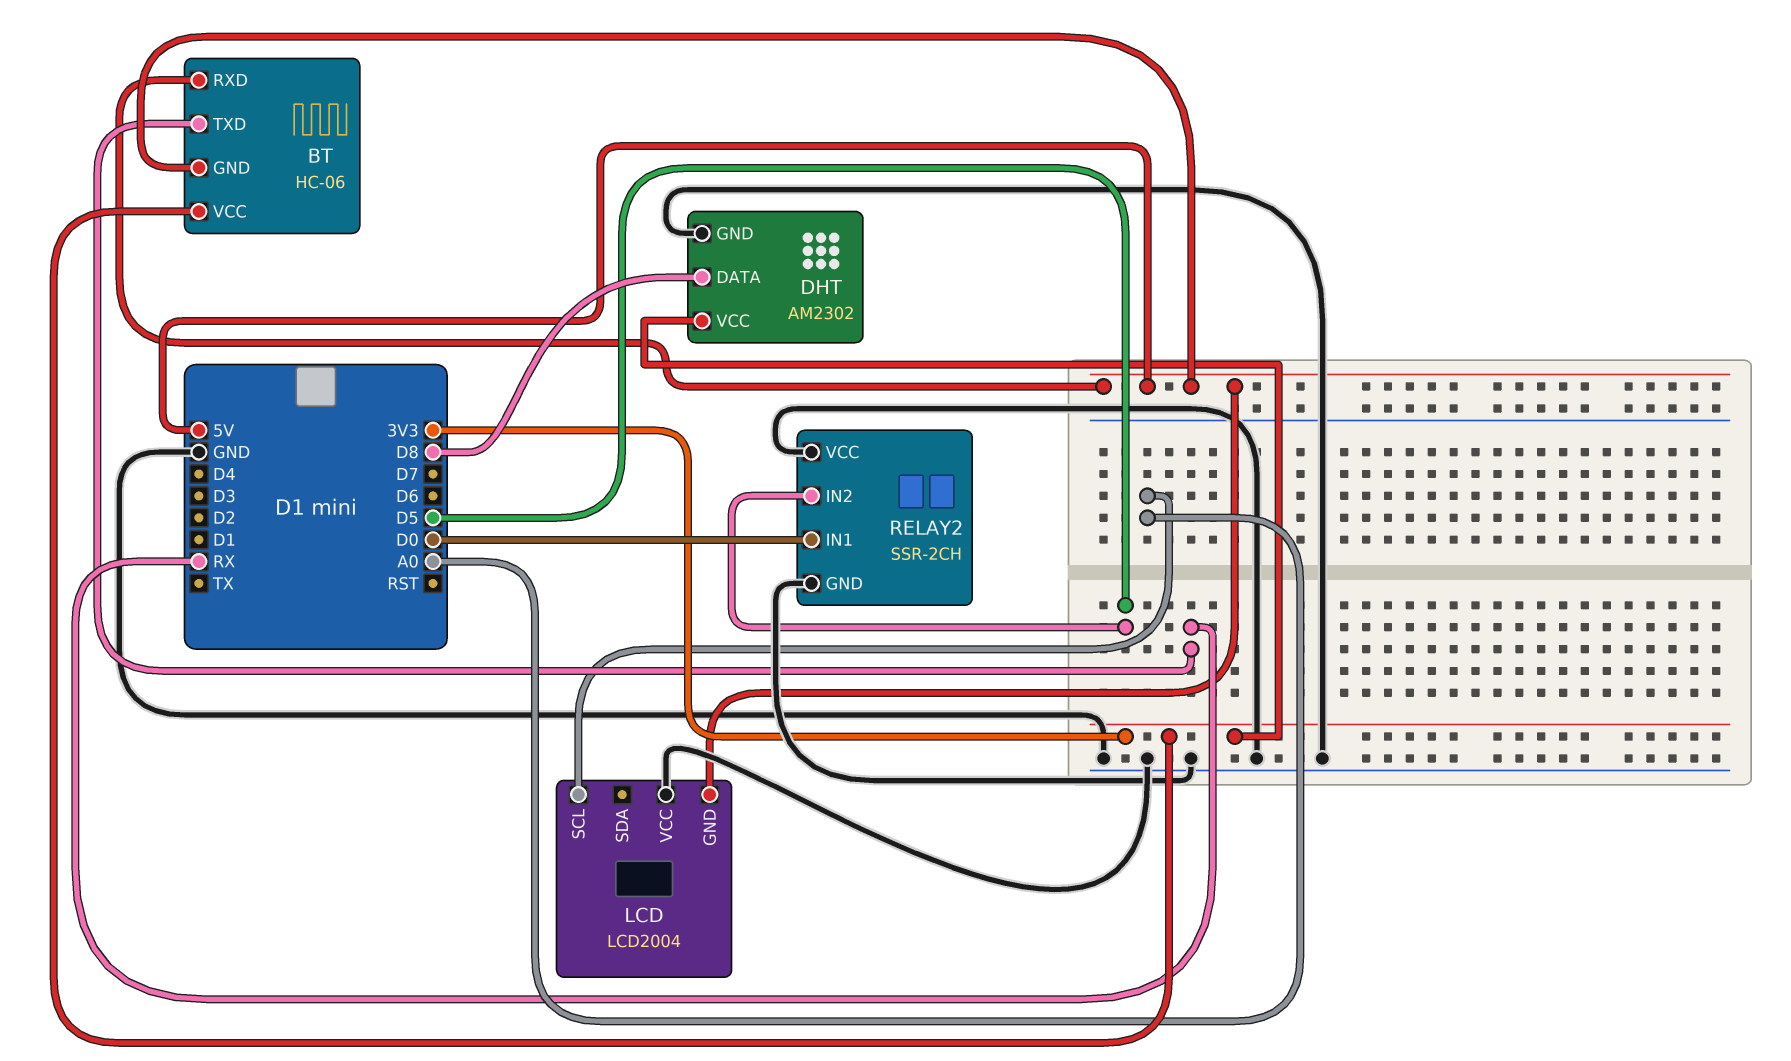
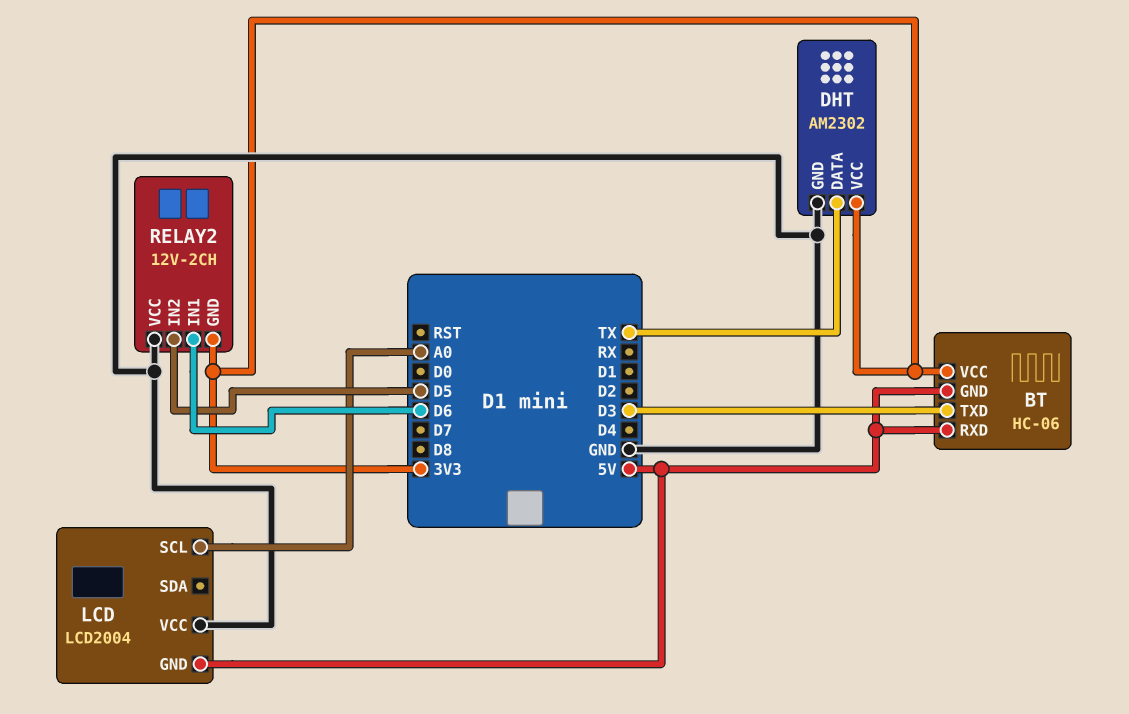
BT pin TXD: RX -> D3
DHT pin DATA: D8 -> TX
RELAY2: SSR-2CH -> 12V-2CH
RELAY2 pin GND: GND -> 3V3
RELAY2 pin IN1: D0 -> D6

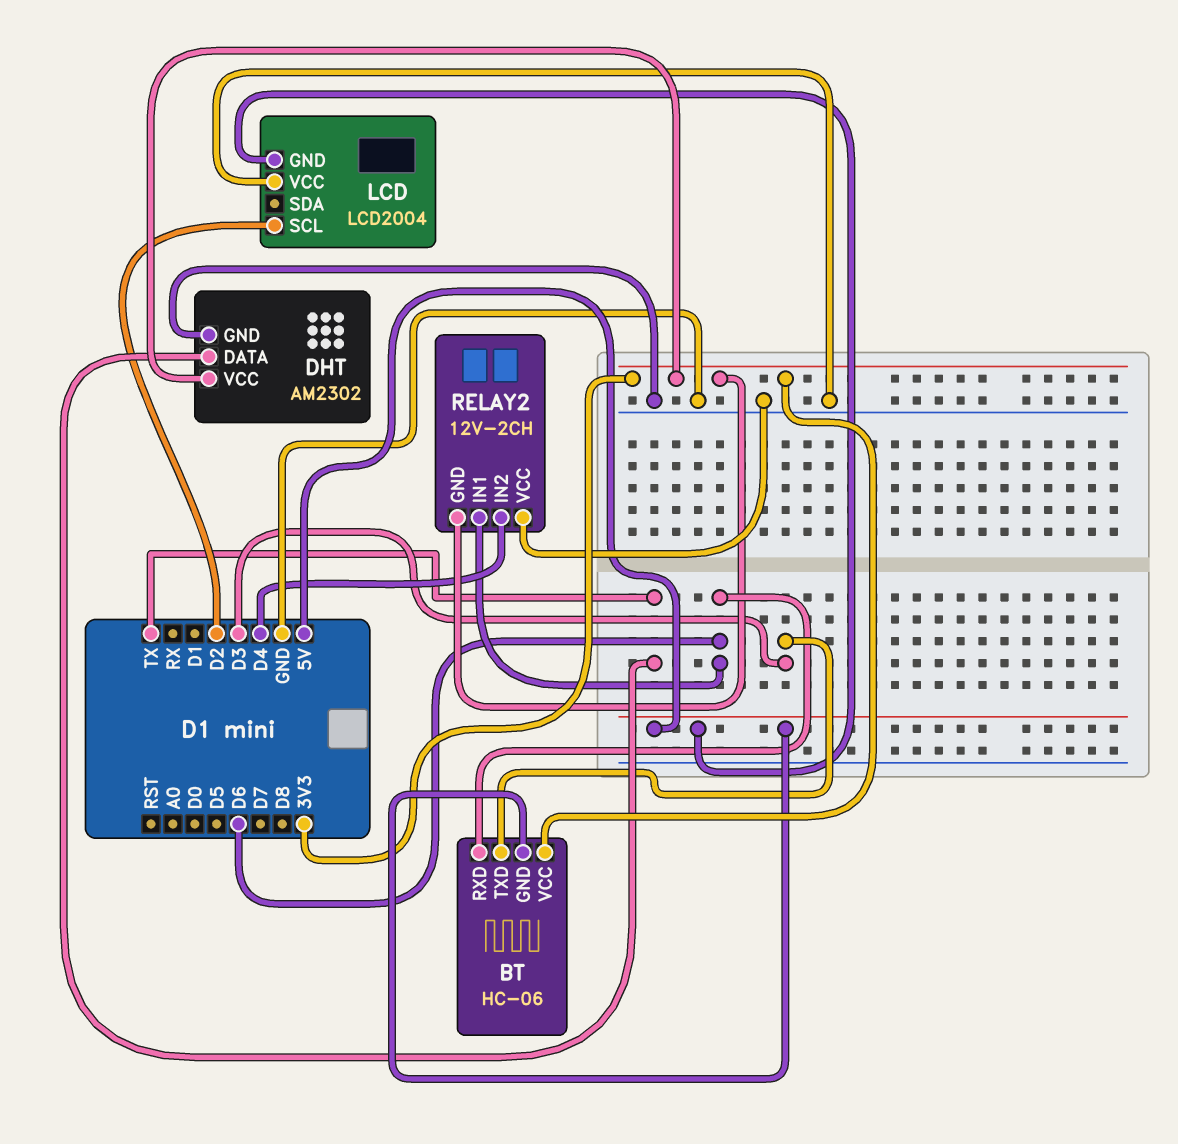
BT pin RXD: 5V -> D6
LCD pin SCL: A0 -> D2
RELAY2 pin IN2: D5 -> D4

